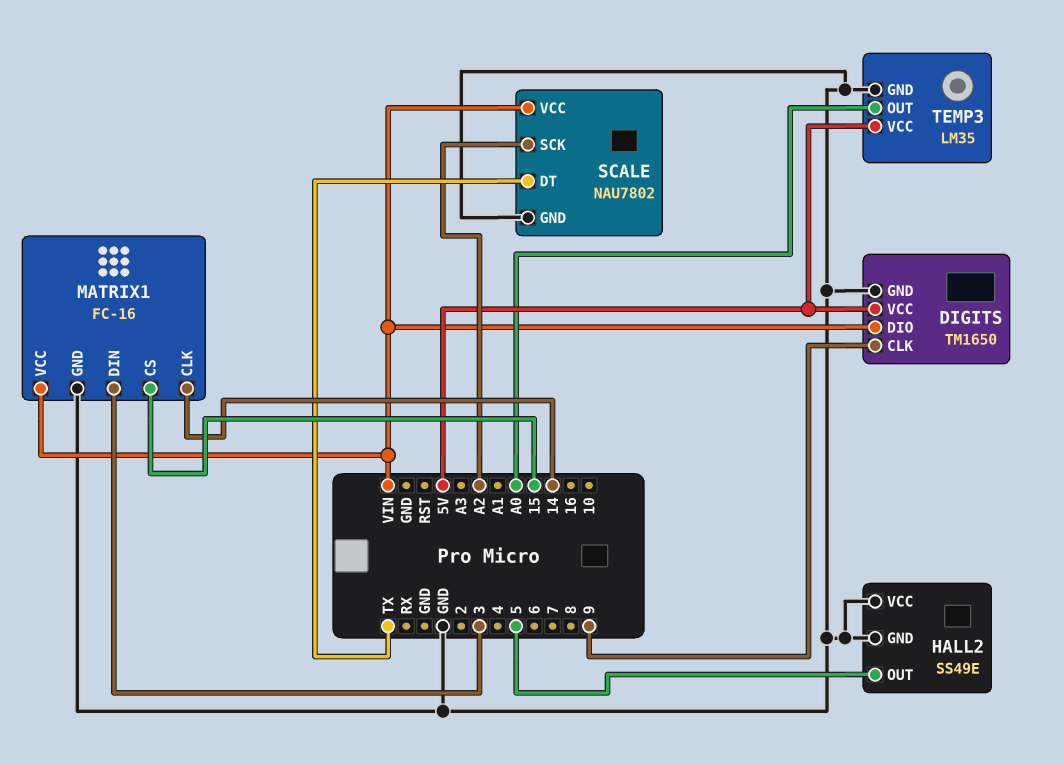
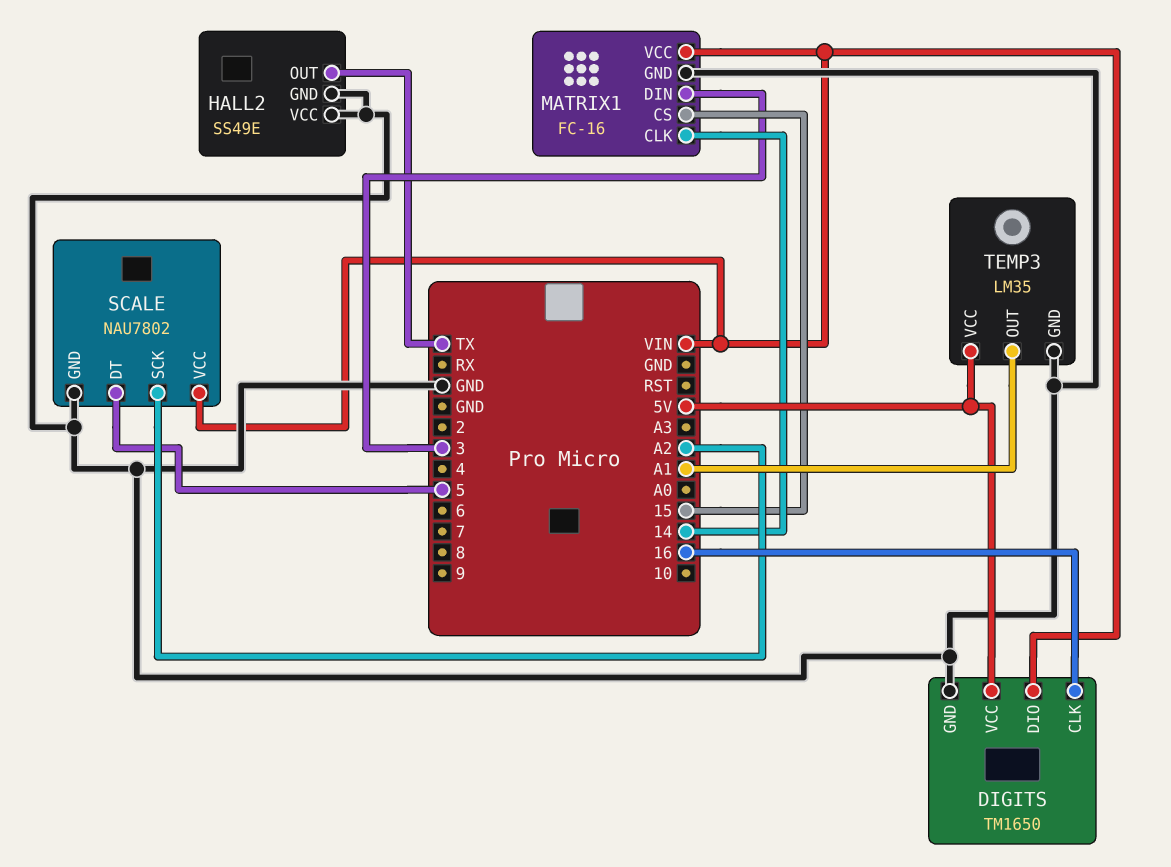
DIGITS pin CLK: 9 -> 16
HALL2 pin OUT: 5 -> TX
SCALE pin DT: TX -> 5
TEMP3 pin OUT: A0 -> A1

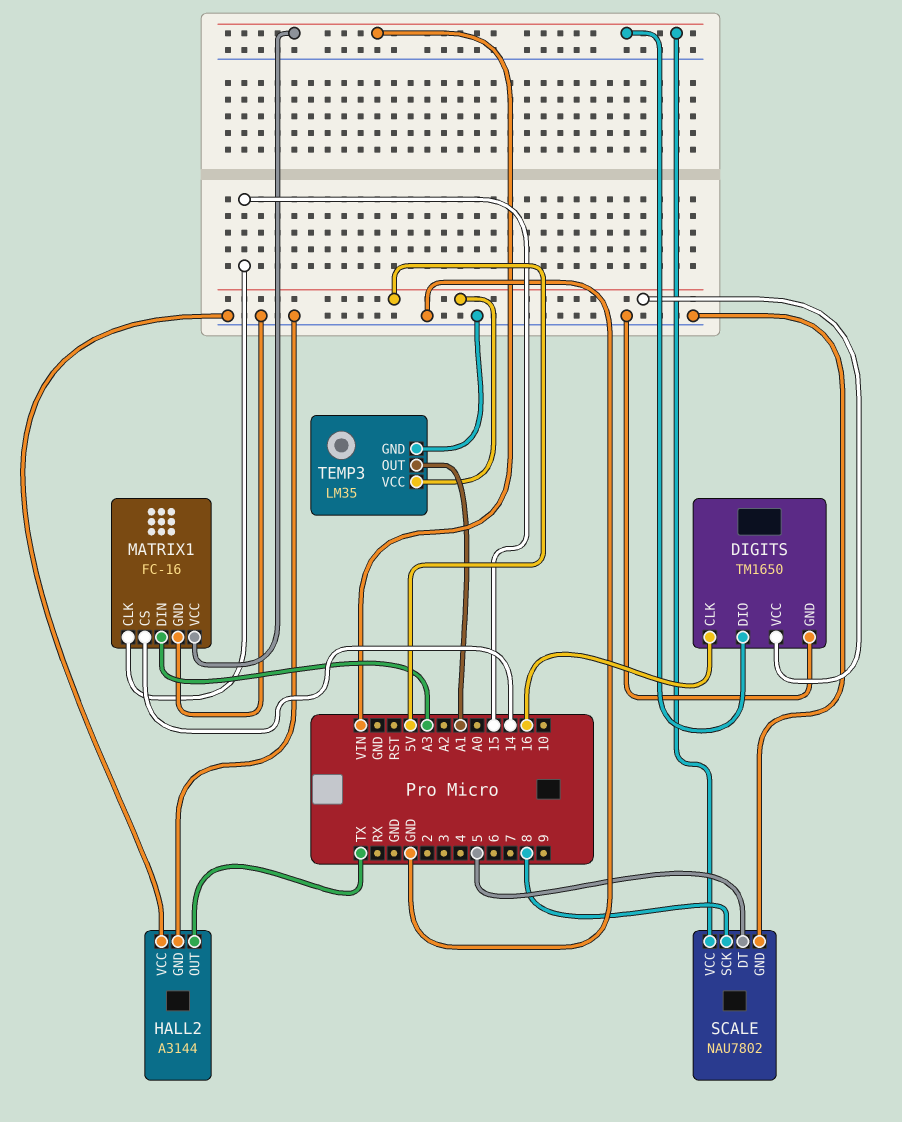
HALL2: SS49E -> A3144
MATRIX1 pin CLK: 14 -> 15
MATRIX1 pin CS: 15 -> 14
MATRIX1 pin DIN: 3 -> A3
SCALE pin SCK: A2 -> 8

